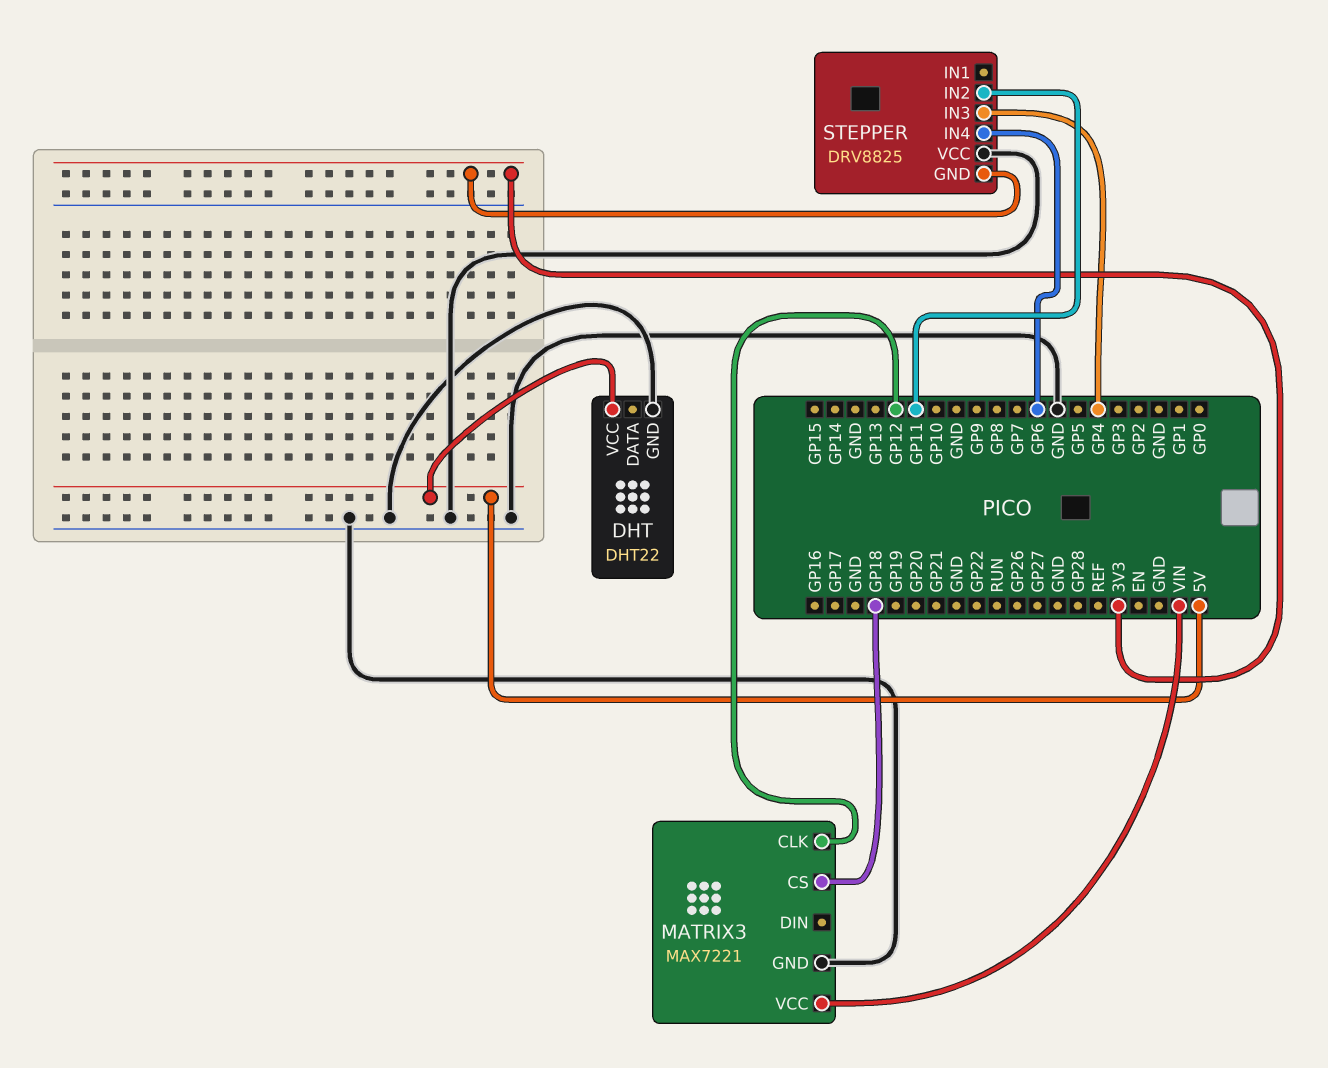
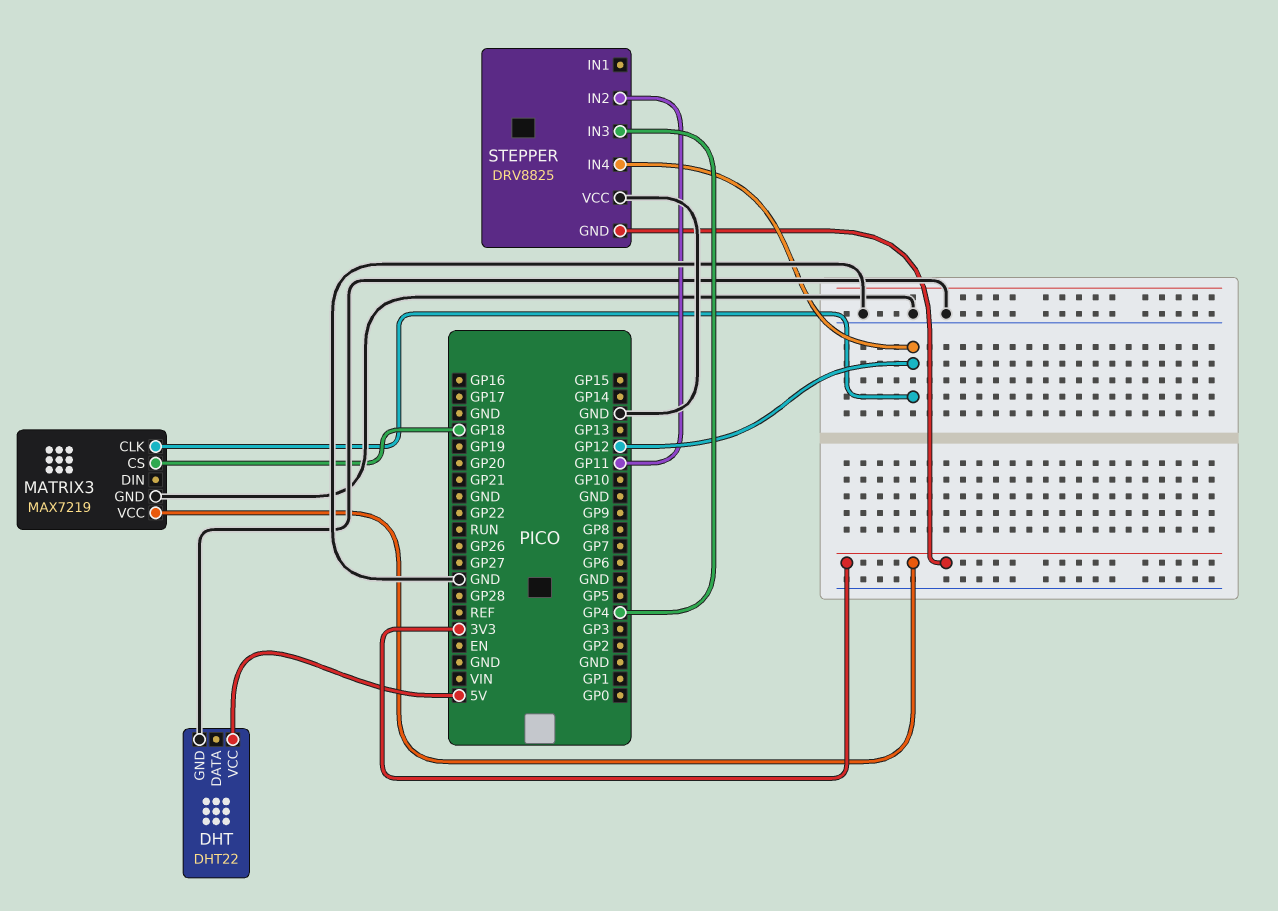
MATRIX3: MAX7221 -> MAX7219
MATRIX3 pin VCC: VIN -> 3V3
STEPPER pin IN4: GP6 -> GP12

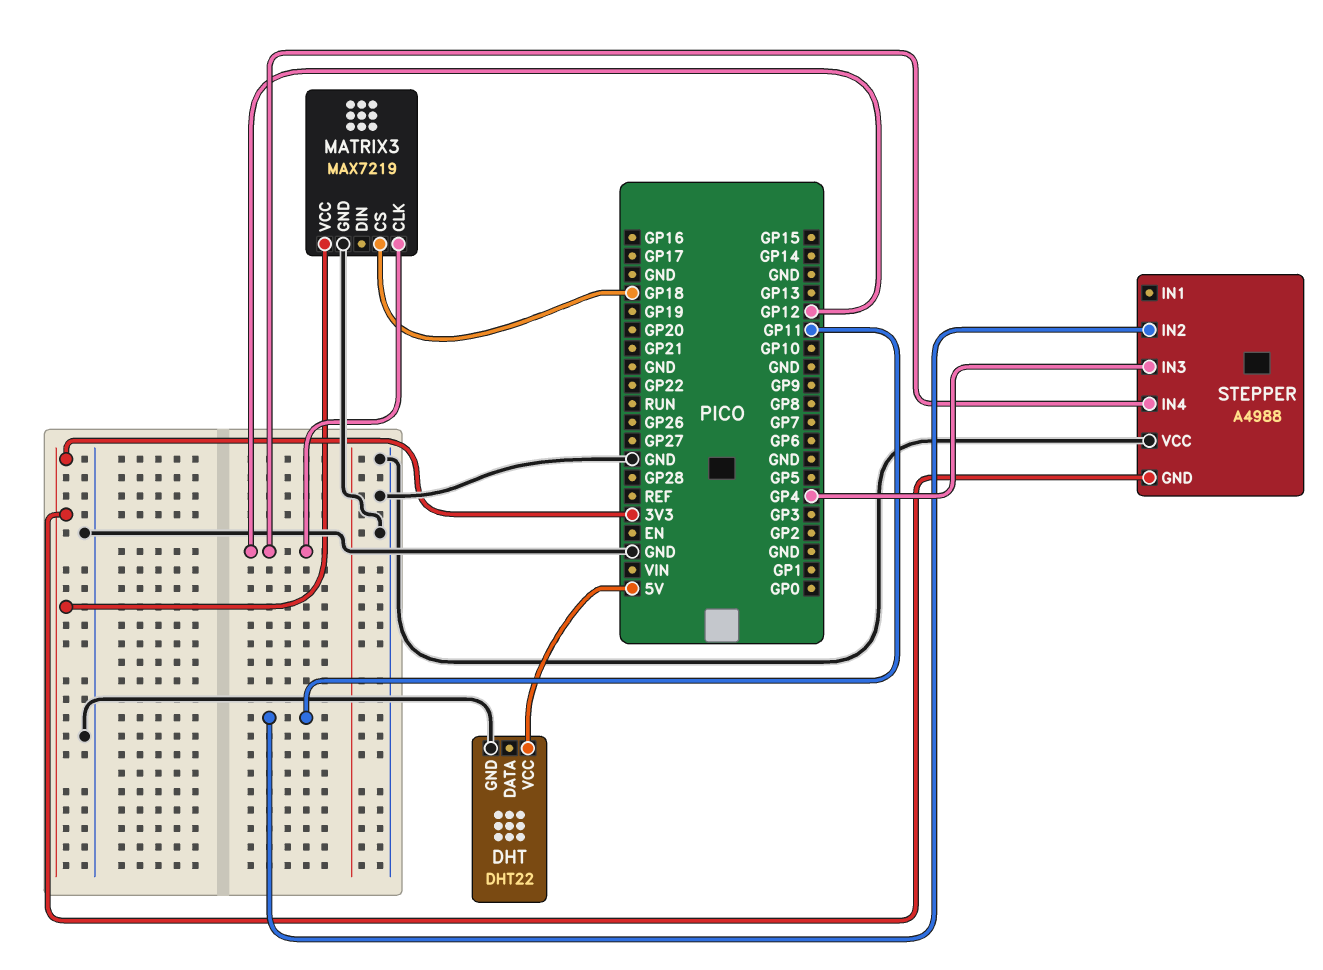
STEPPER: DRV8825 -> A4988

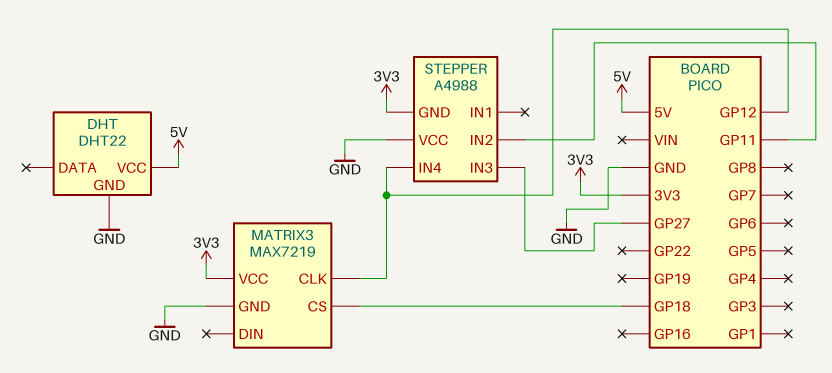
STEPPER pin IN3: GP4 -> GP27

